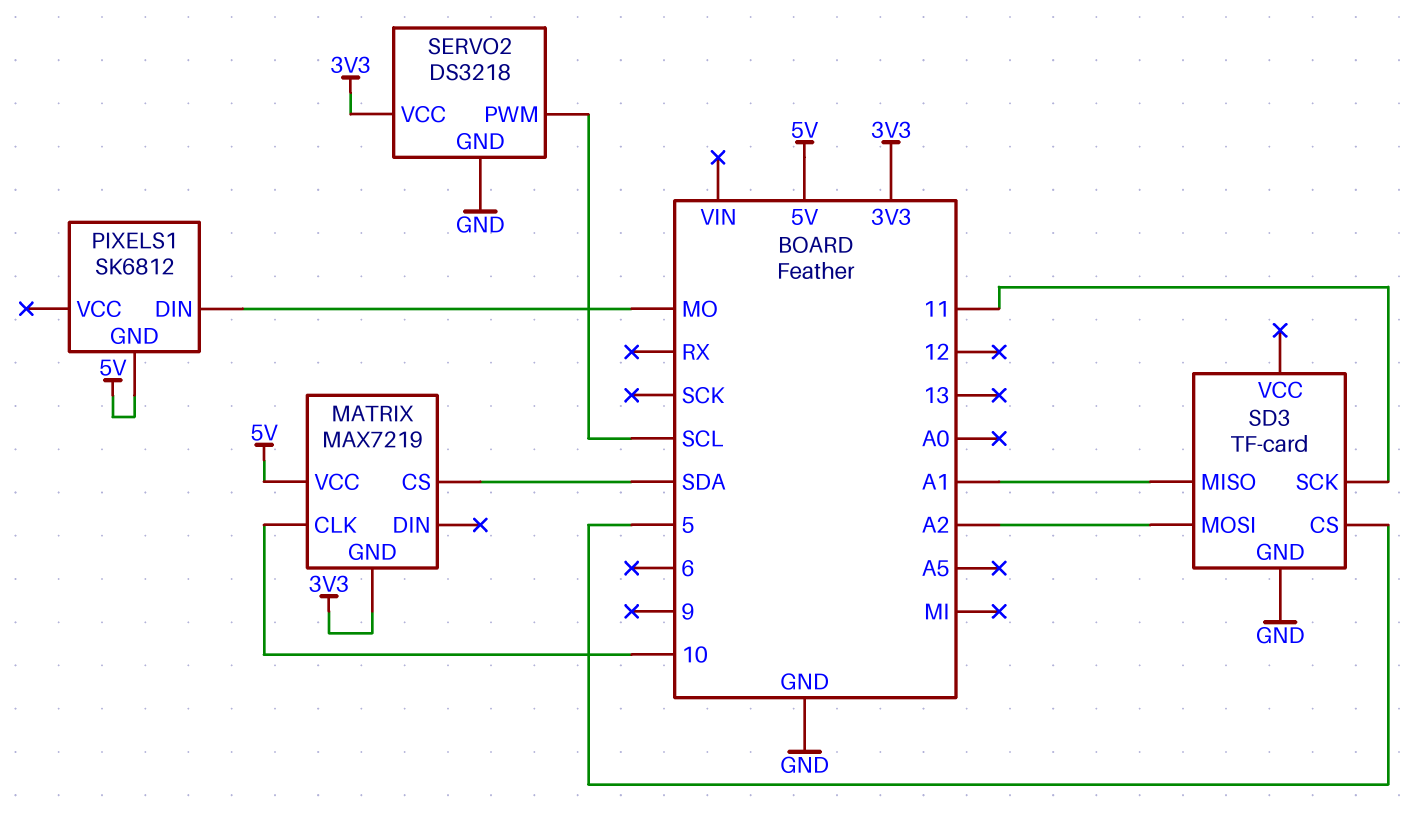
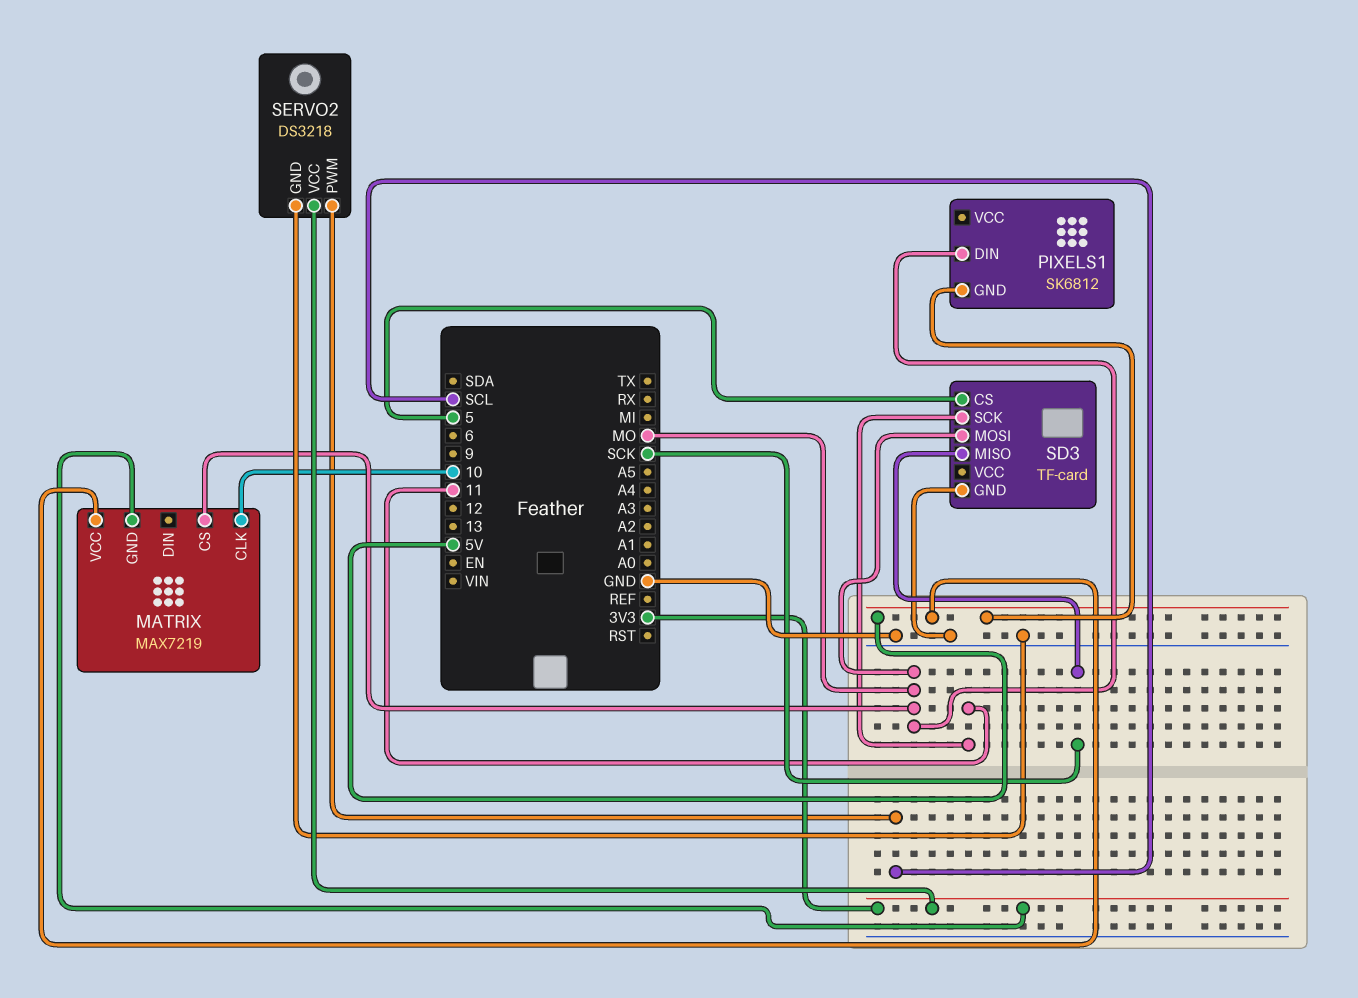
MATRIX pin CS: SDA -> MO
SD3 pin MISO: A1 -> SCK
SD3 pin MOSI: A2 -> MO

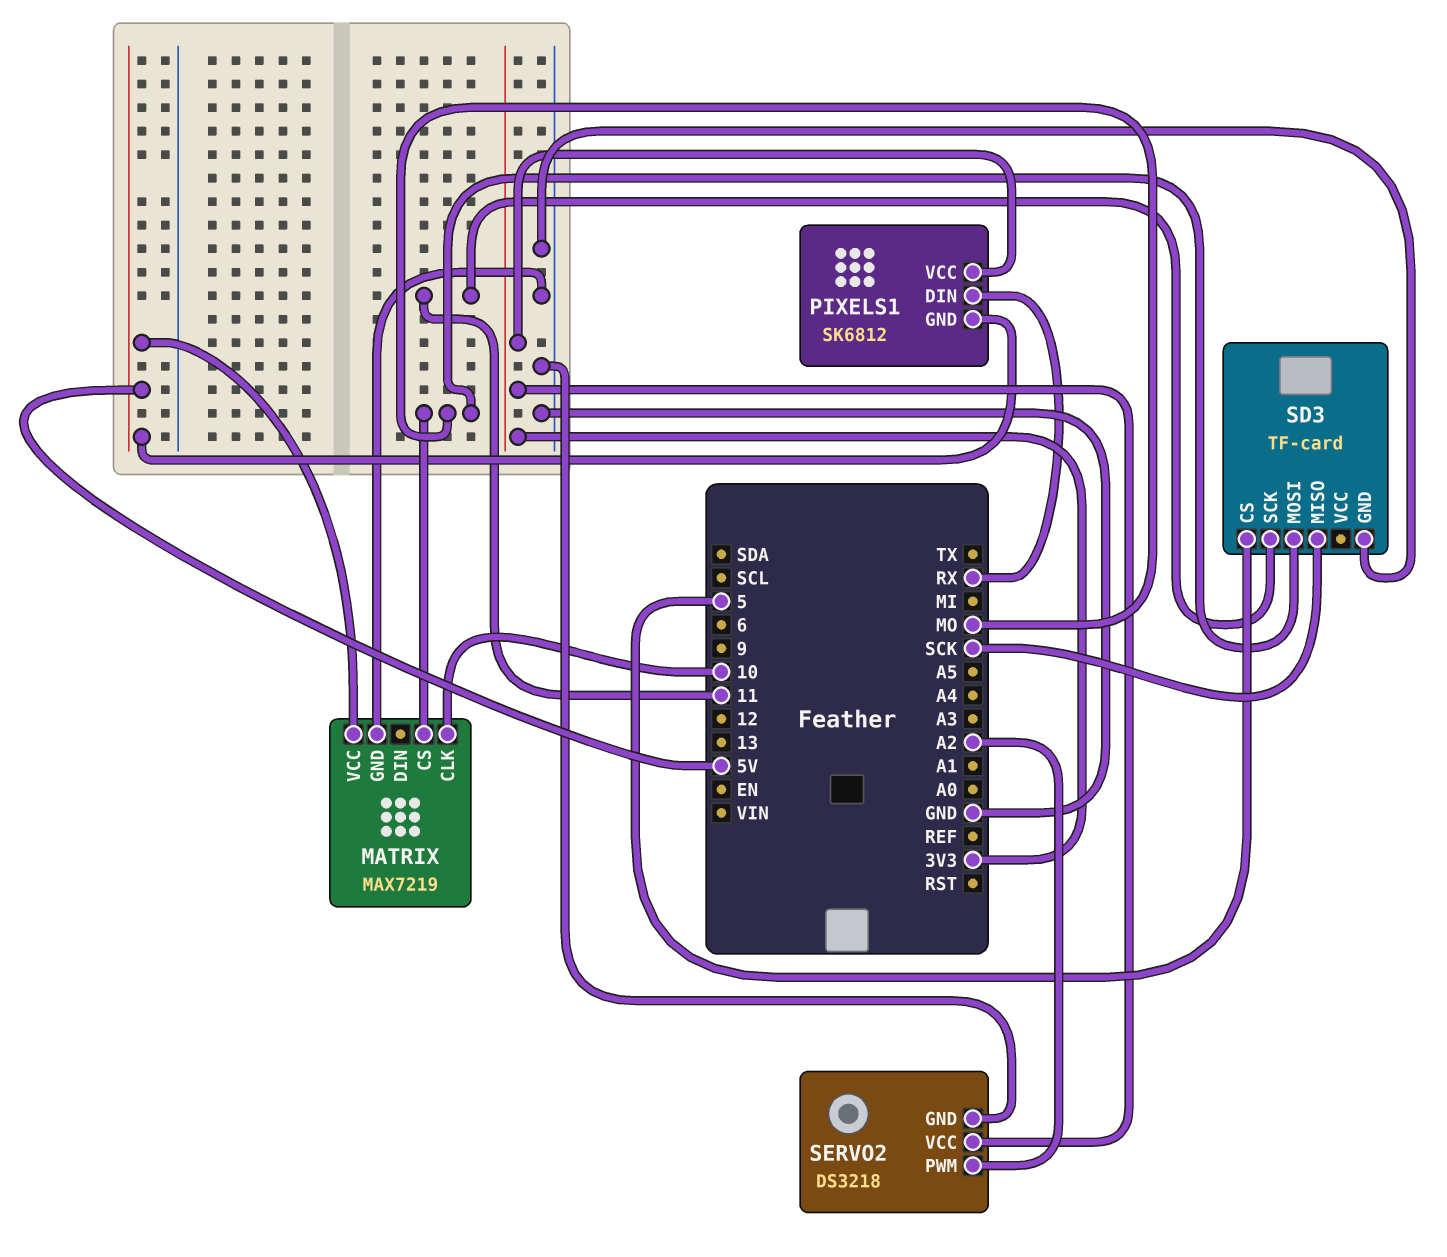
MATRIX pin GND: 3V3 -> GND
PIXELS1 pin DIN: MO -> RX
PIXELS1 pin VCC: none -> 3V3
SERVO2 pin PWM: SCL -> A2

